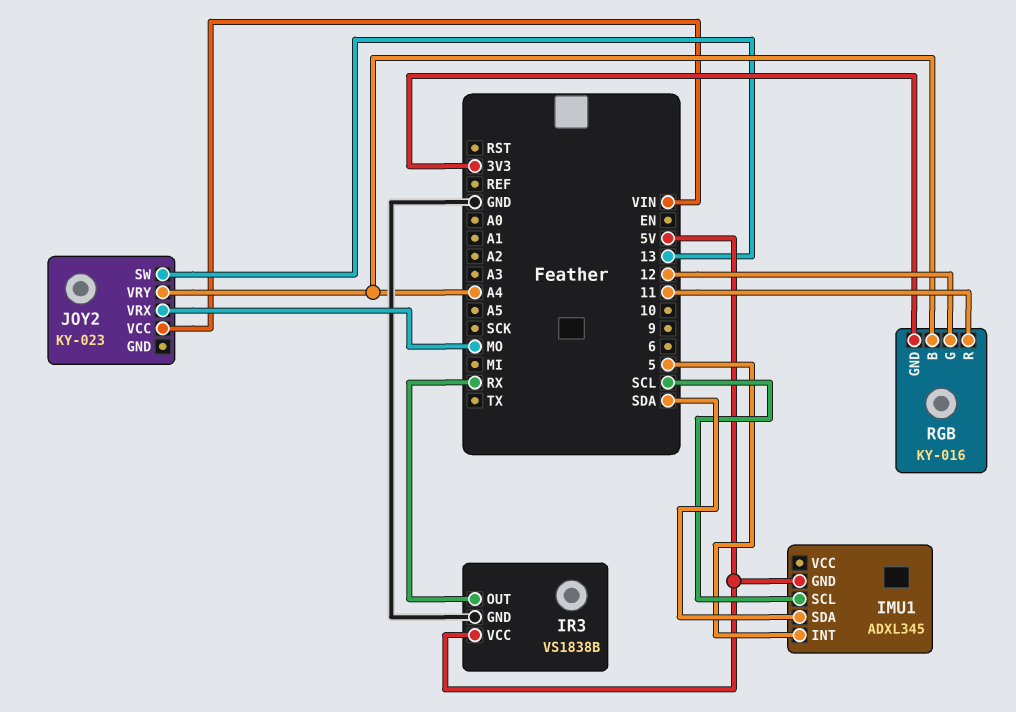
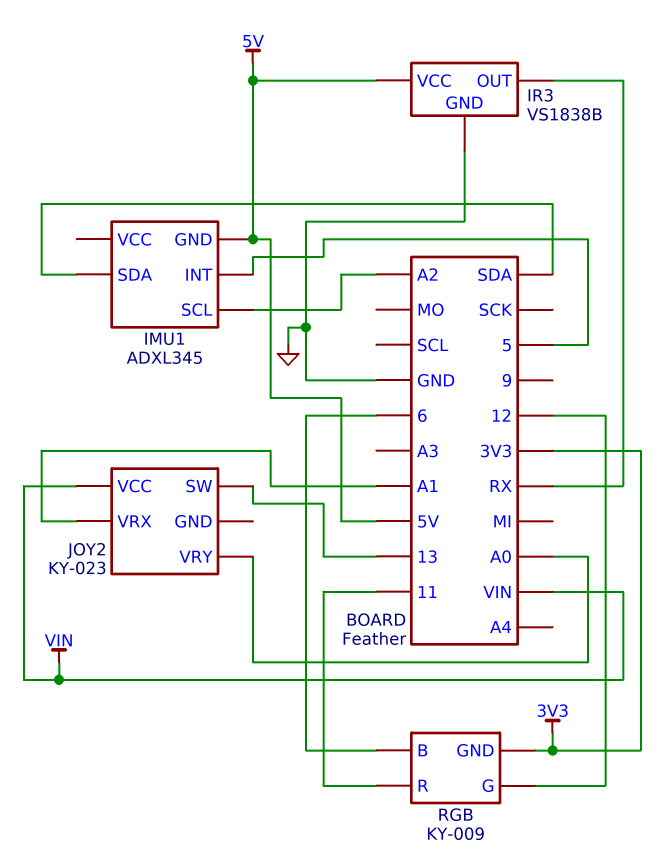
IMU1 pin SCL: SCL -> A2
JOY2 pin VRX: MO -> A1
JOY2 pin VRY: A4 -> A0
RGB: KY-016 -> KY-009
RGB pin B: A4 -> 6

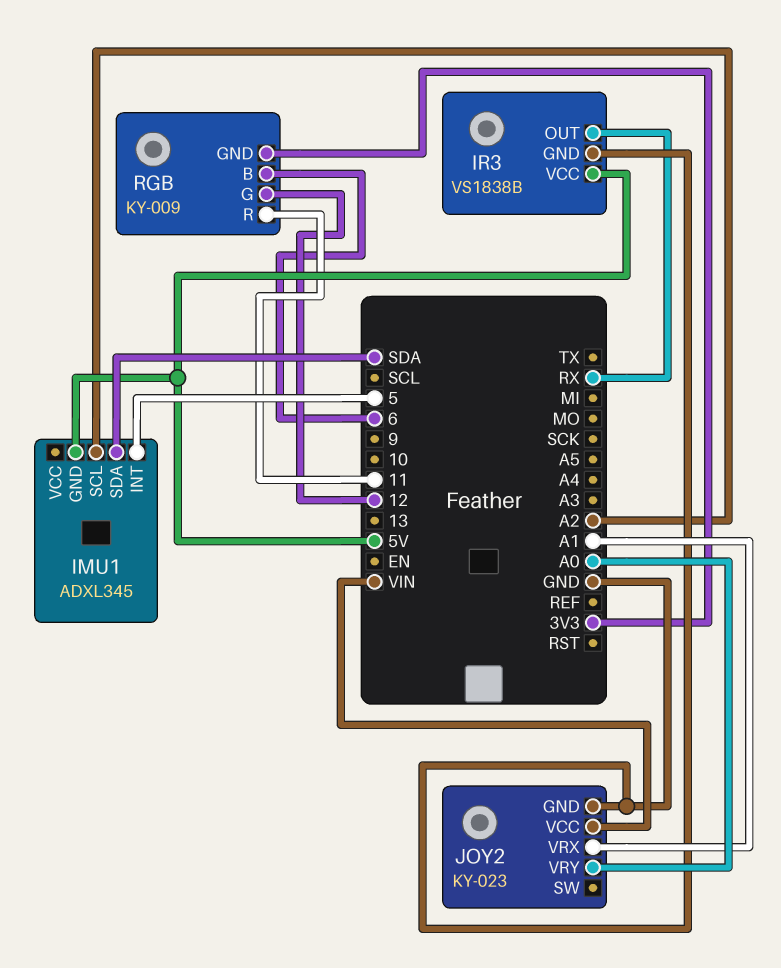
JOY2 pin GND: none -> GND
JOY2 pin SW: 13 -> none

